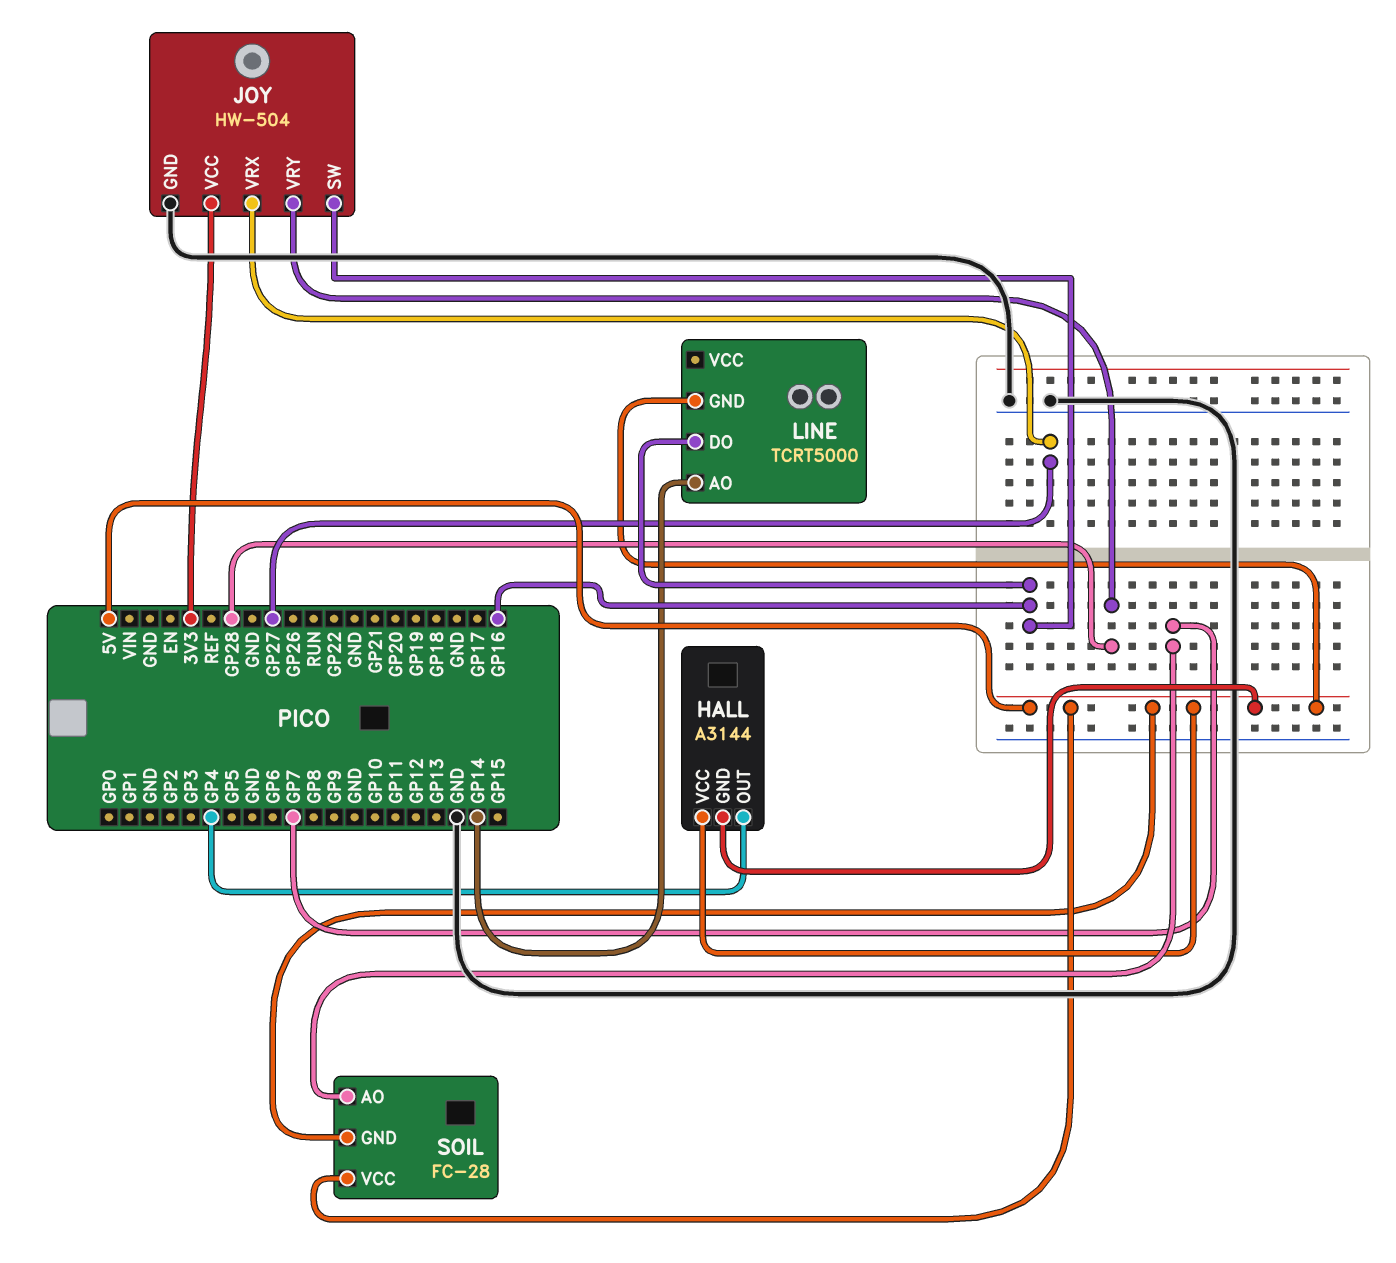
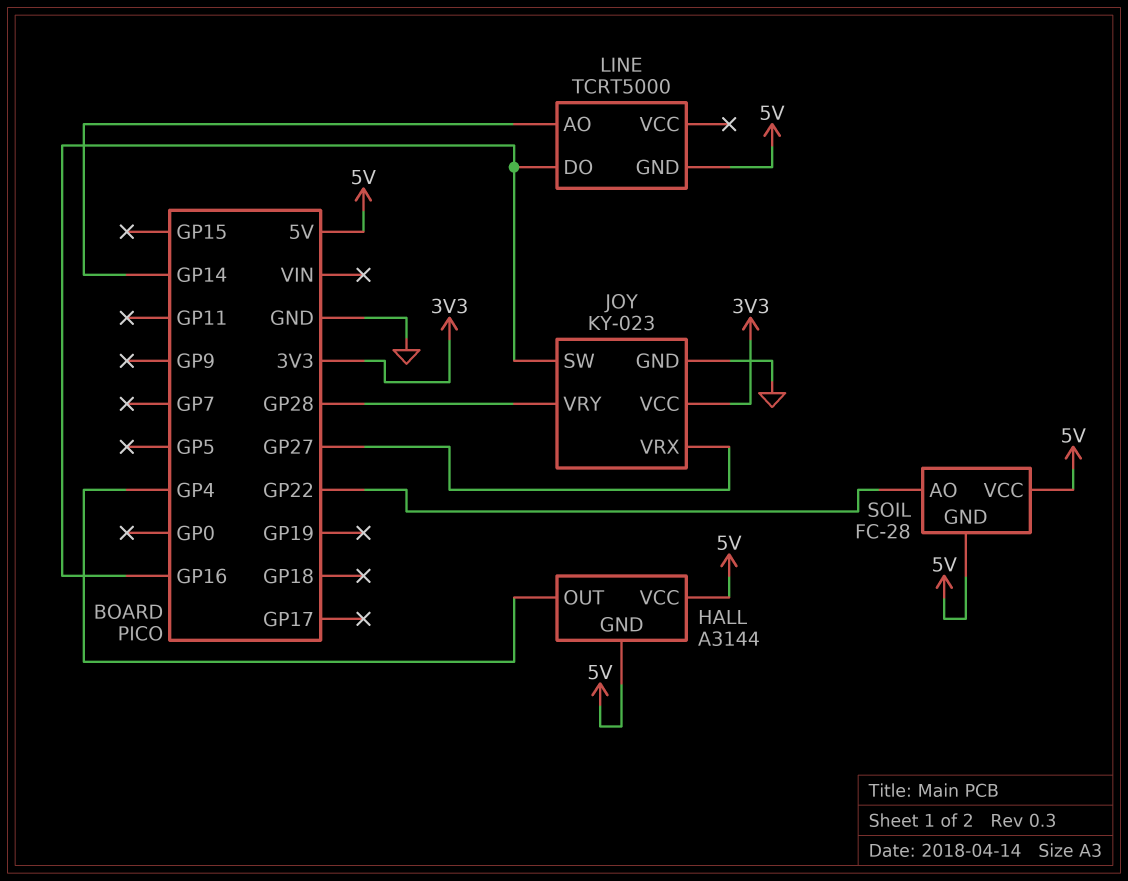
JOY: HW-504 -> KY-023
SOIL pin AO: GP7 -> GP22

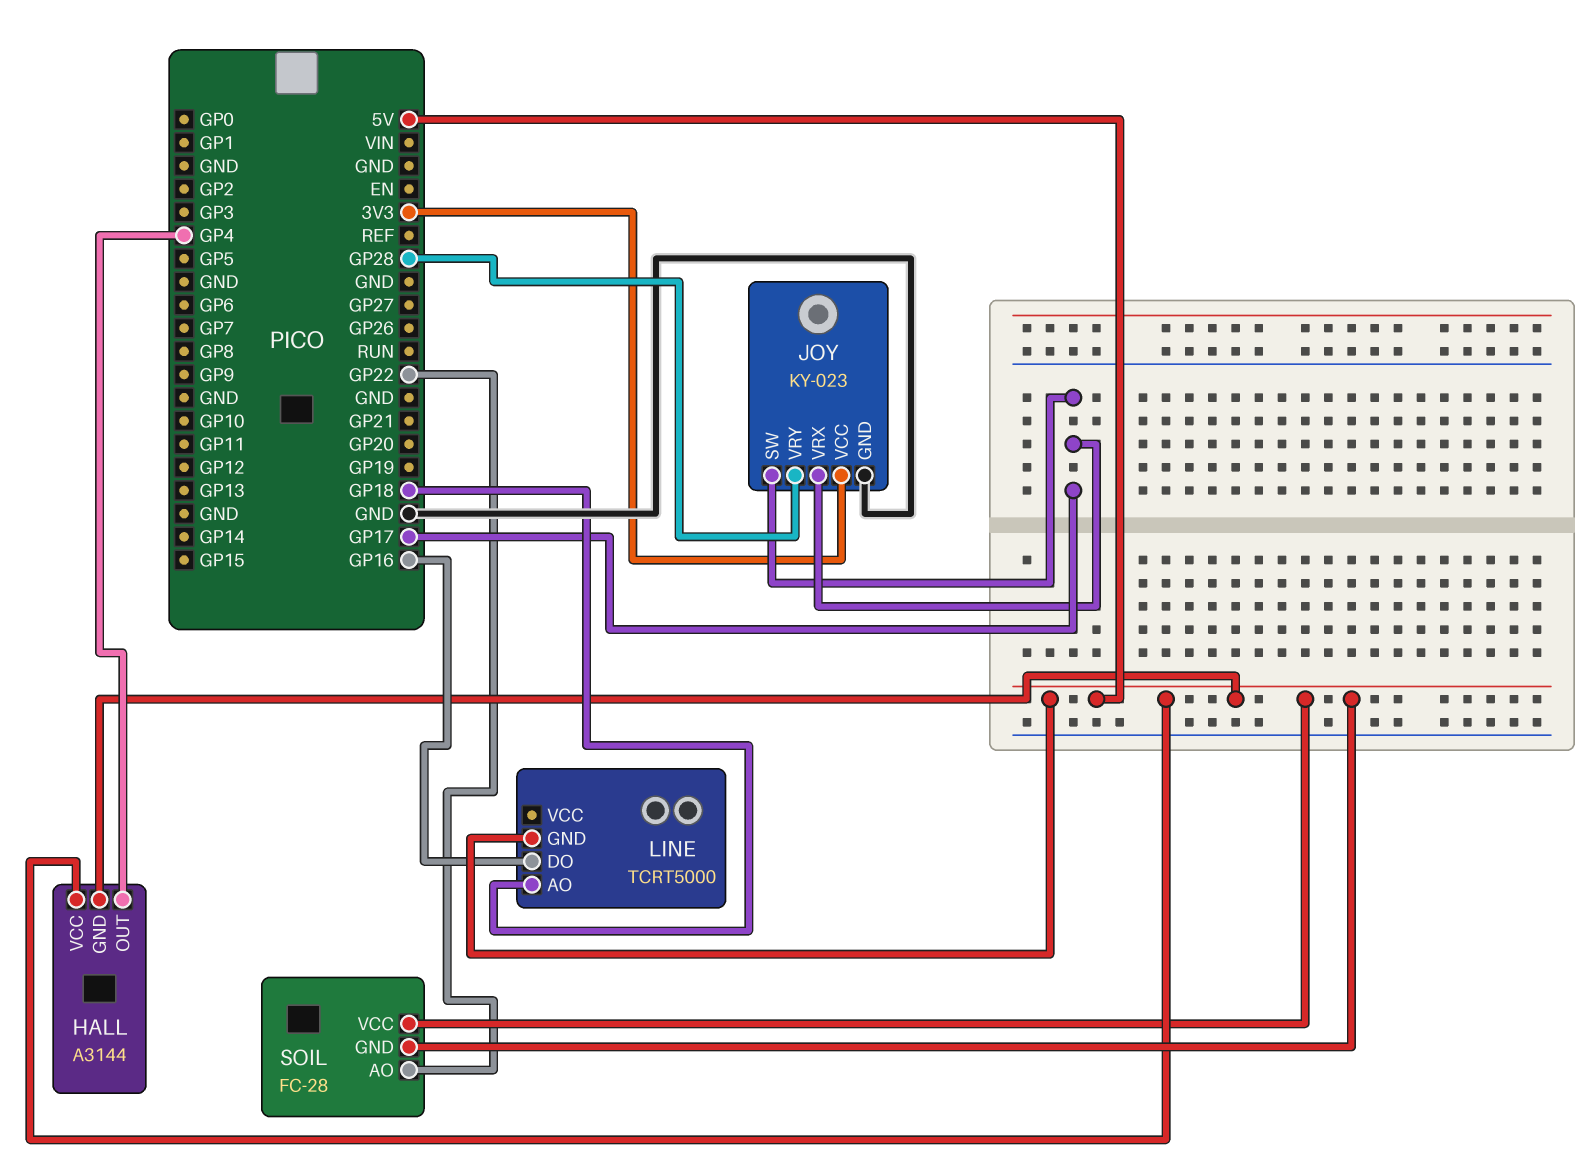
JOY pin SW: GP16 -> GP17
JOY pin VRX: GP27 -> GP17
LINE pin AO: GP14 -> GP18

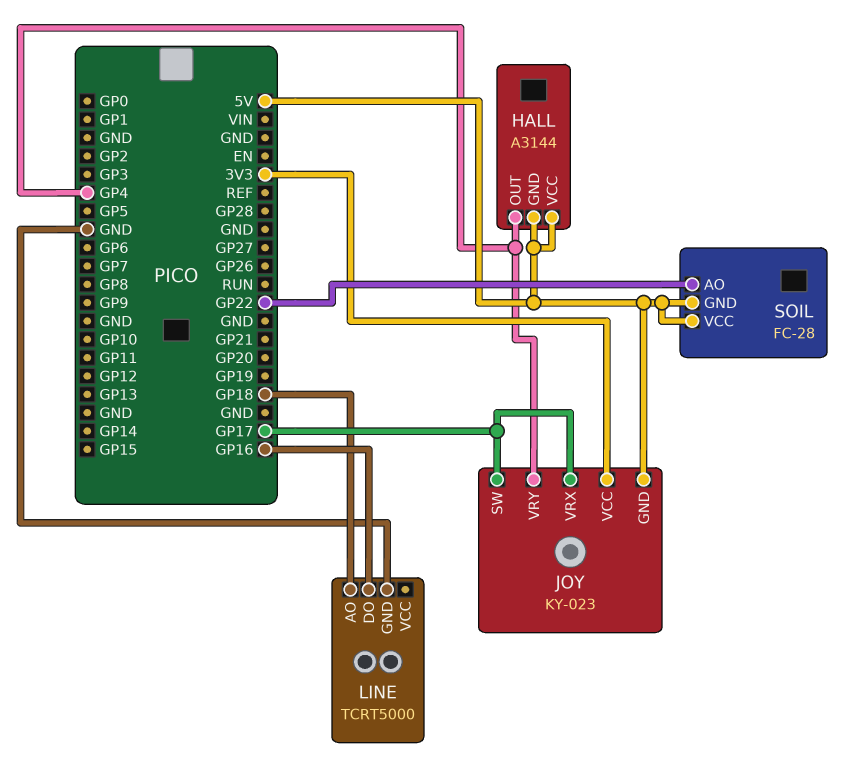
JOY pin GND: GND -> 5V
JOY pin VRY: GP28 -> GP4
LINE pin GND: 5V -> GND

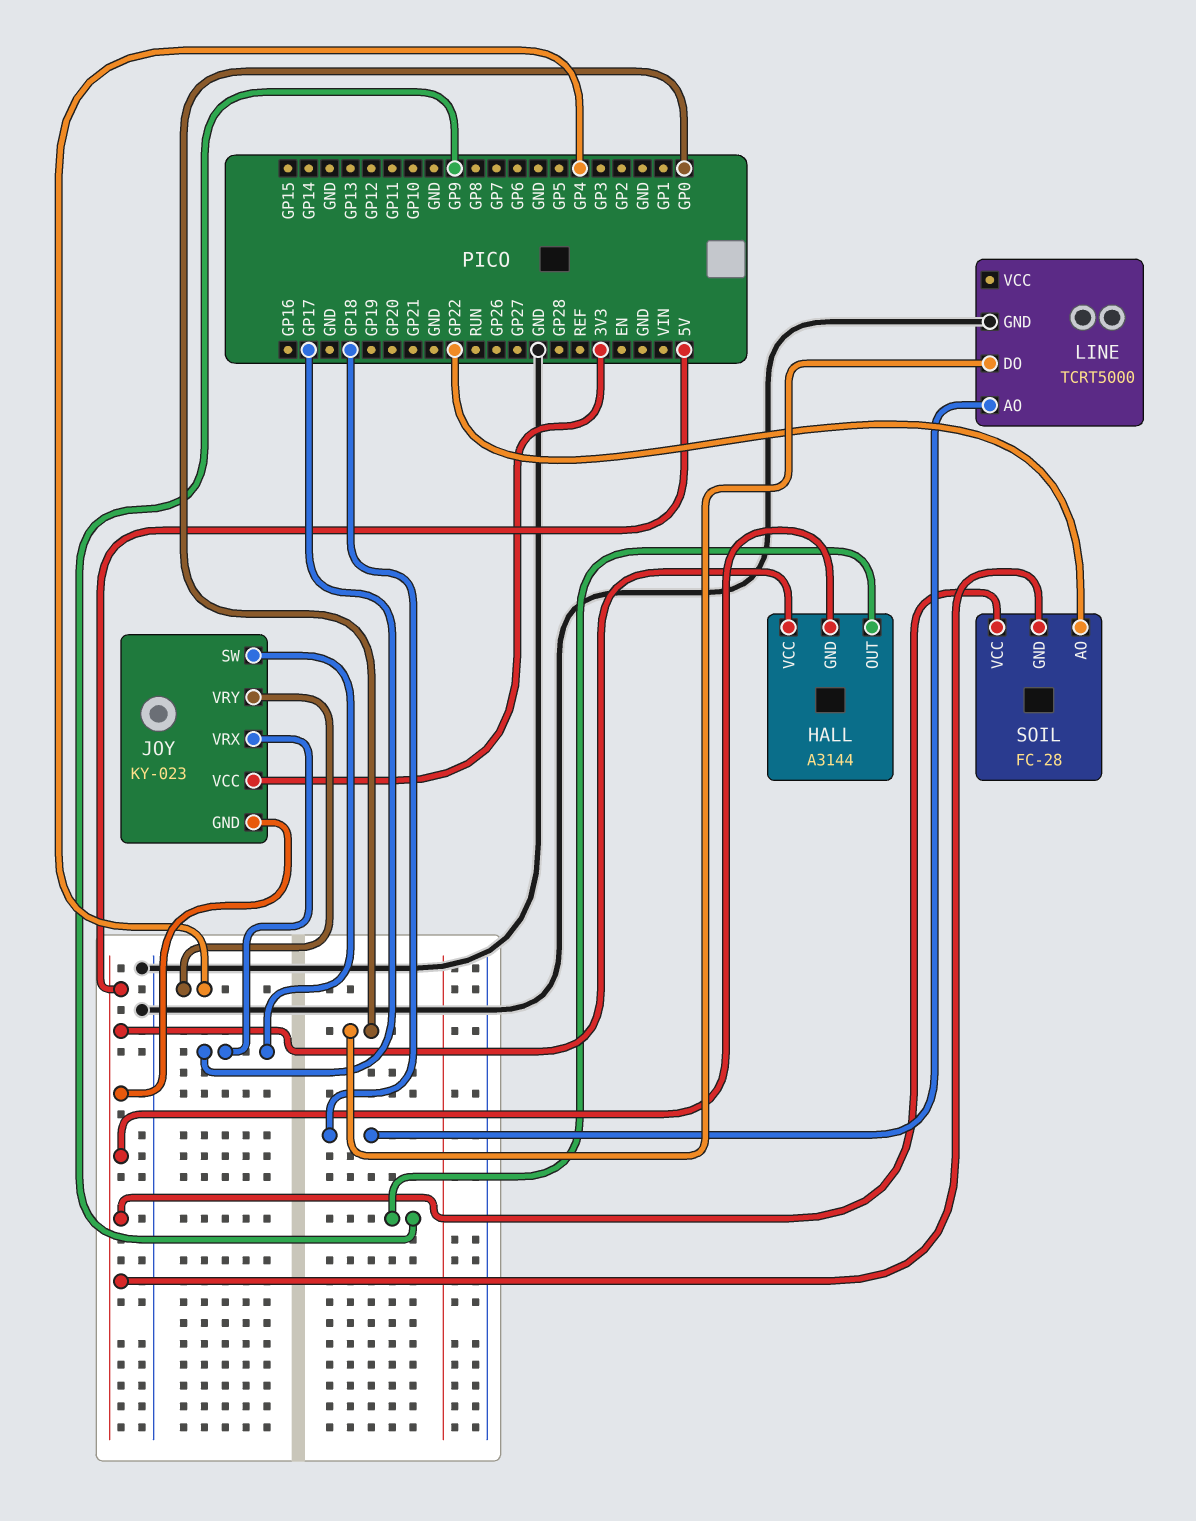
HALL pin OUT: GP4 -> GP9
LINE pin DO: GP16 -> GP0

